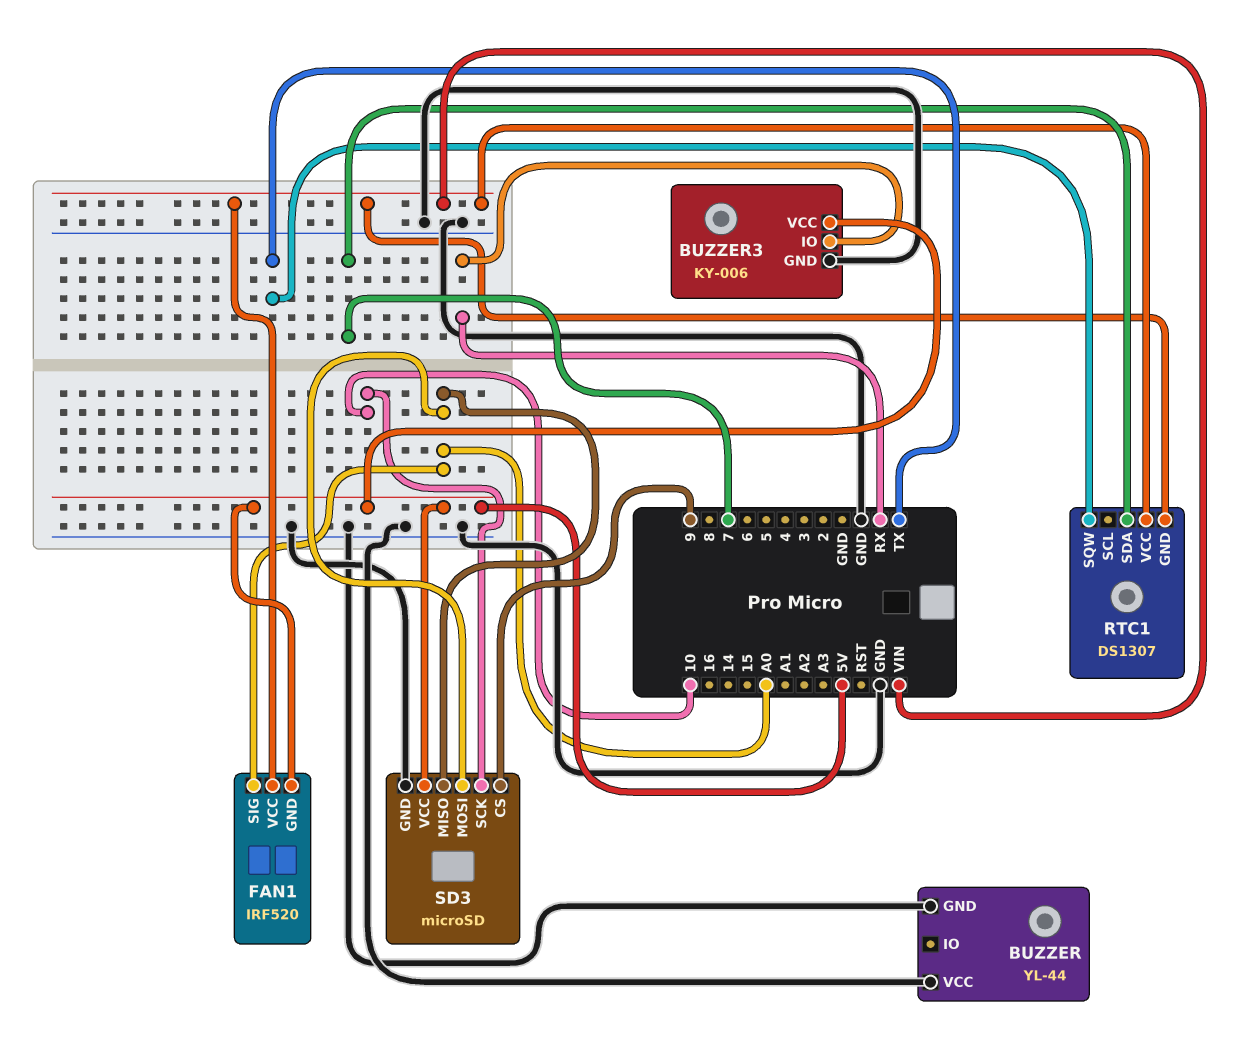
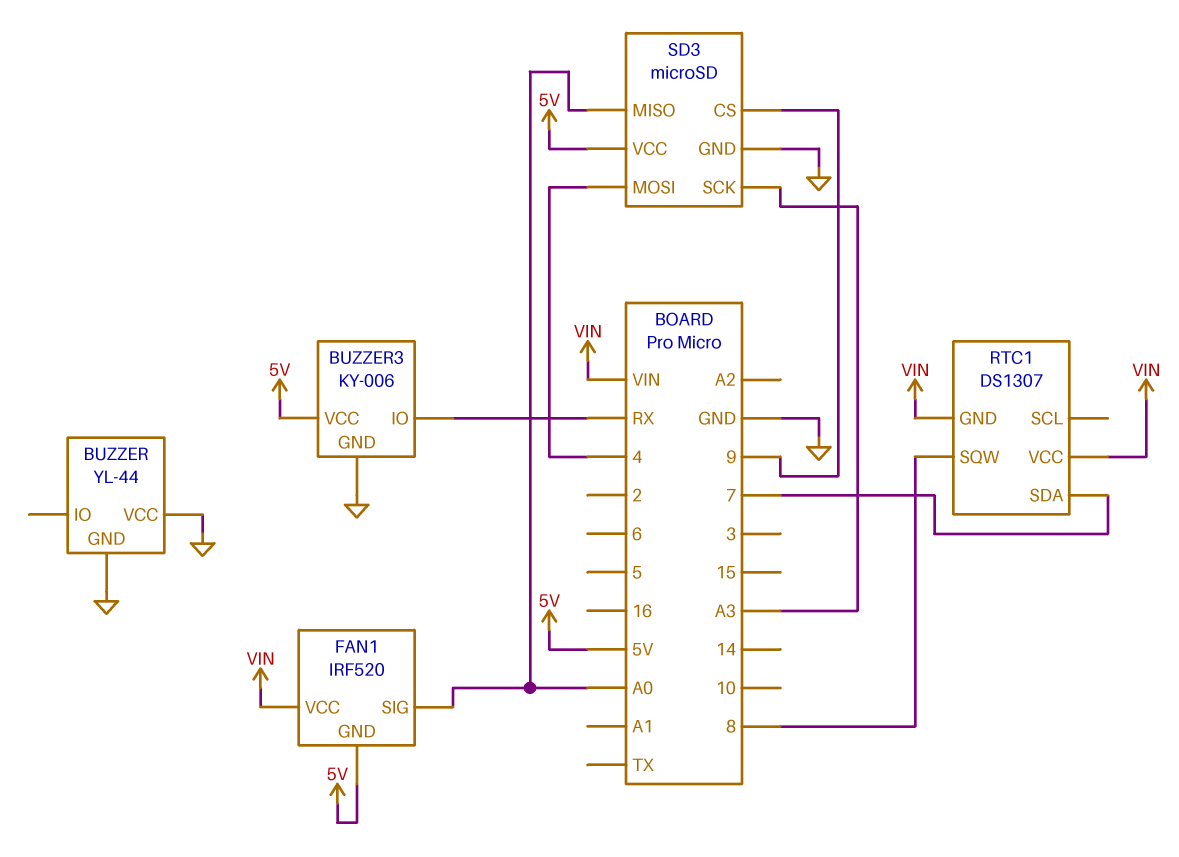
RTC1 pin SQW: TX -> 8
SD3 pin MOSI: A0 -> 4
SD3 pin SCK: 10 -> A3

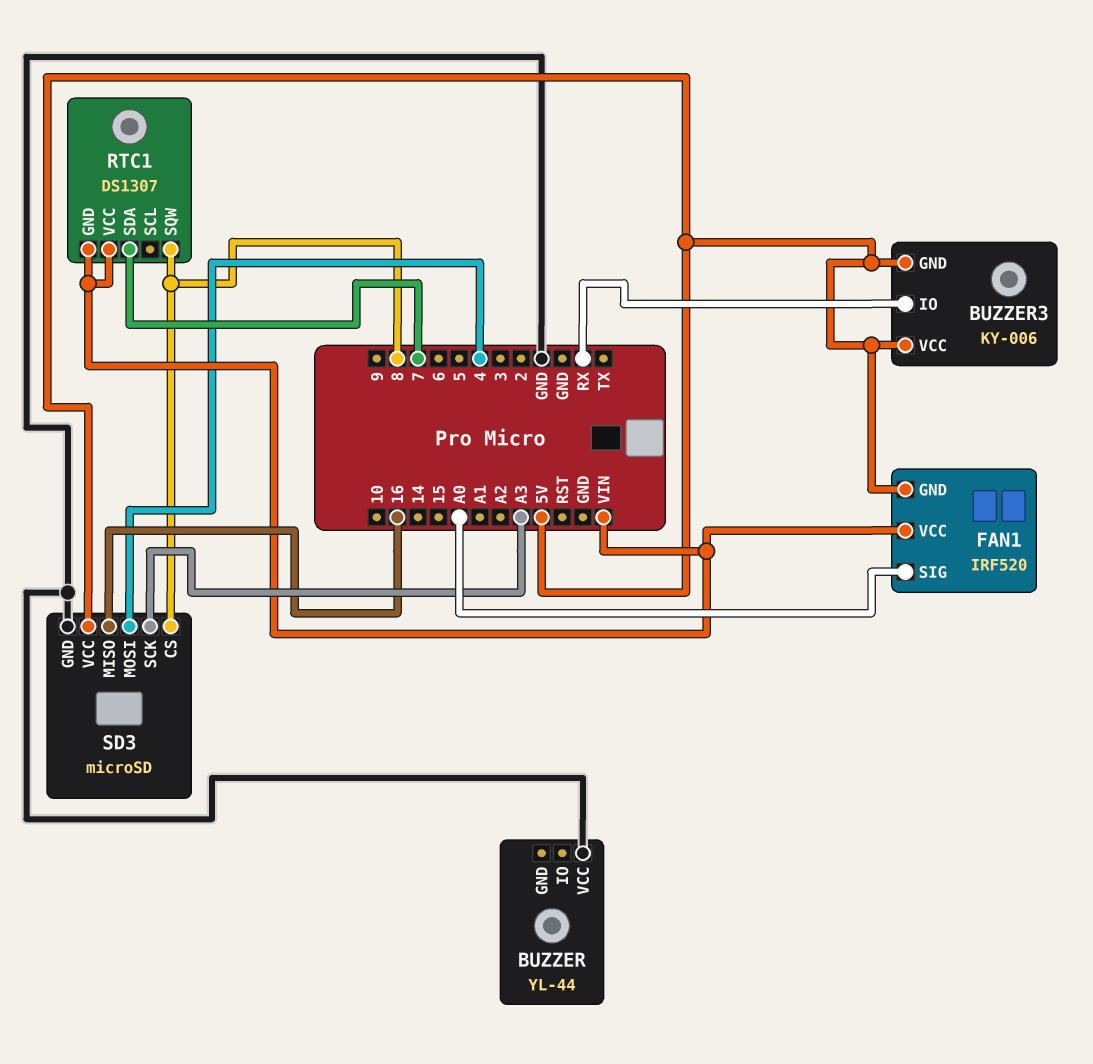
BUZZER pin GND: GND -> none
BUZZER3 pin GND: GND -> 5V
SD3 pin CS: 9 -> 8
SD3 pin MISO: A0 -> 16

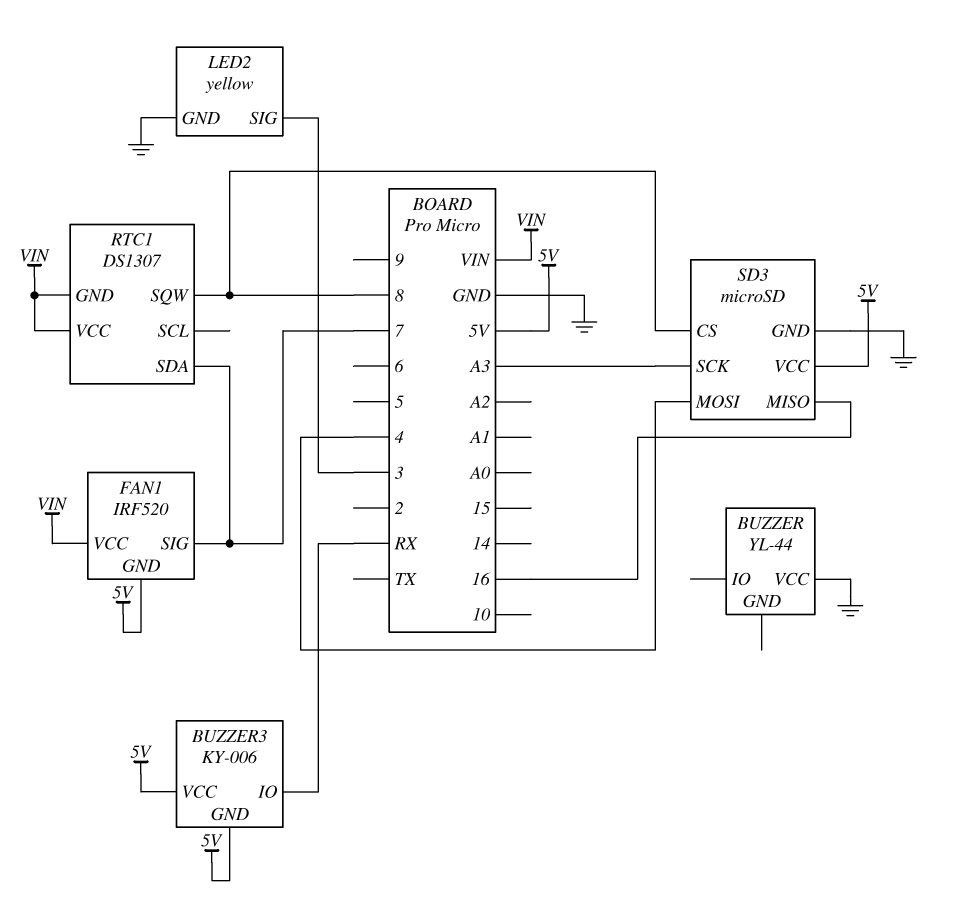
FAN1 pin SIG: A0 -> 7
LED2: none -> yellow
LED2 pin GND: none -> GND
LED2 pin SIG: none -> 3

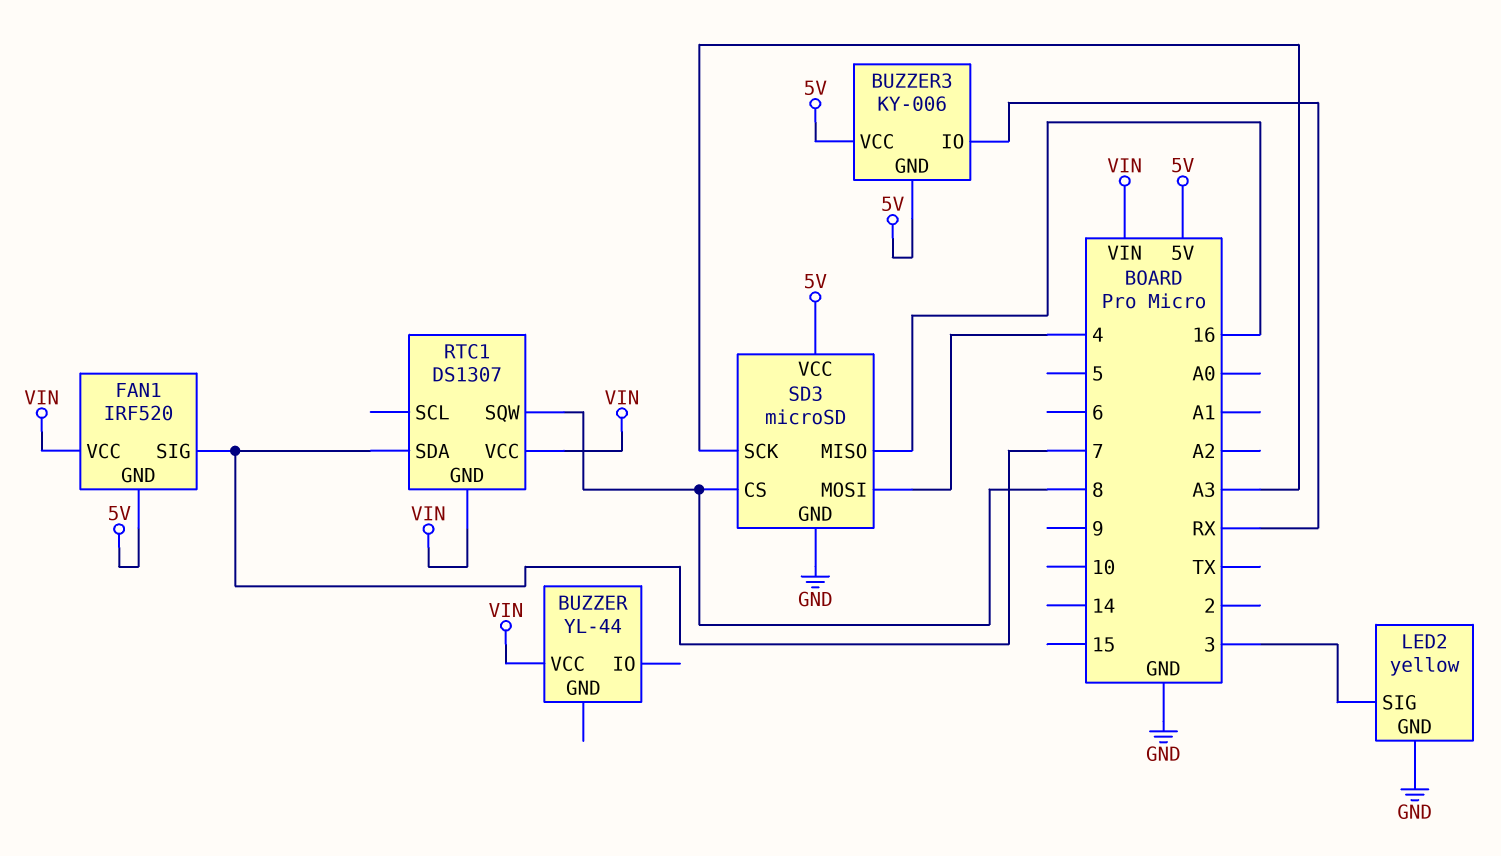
BUZZER pin VCC: GND -> VIN

